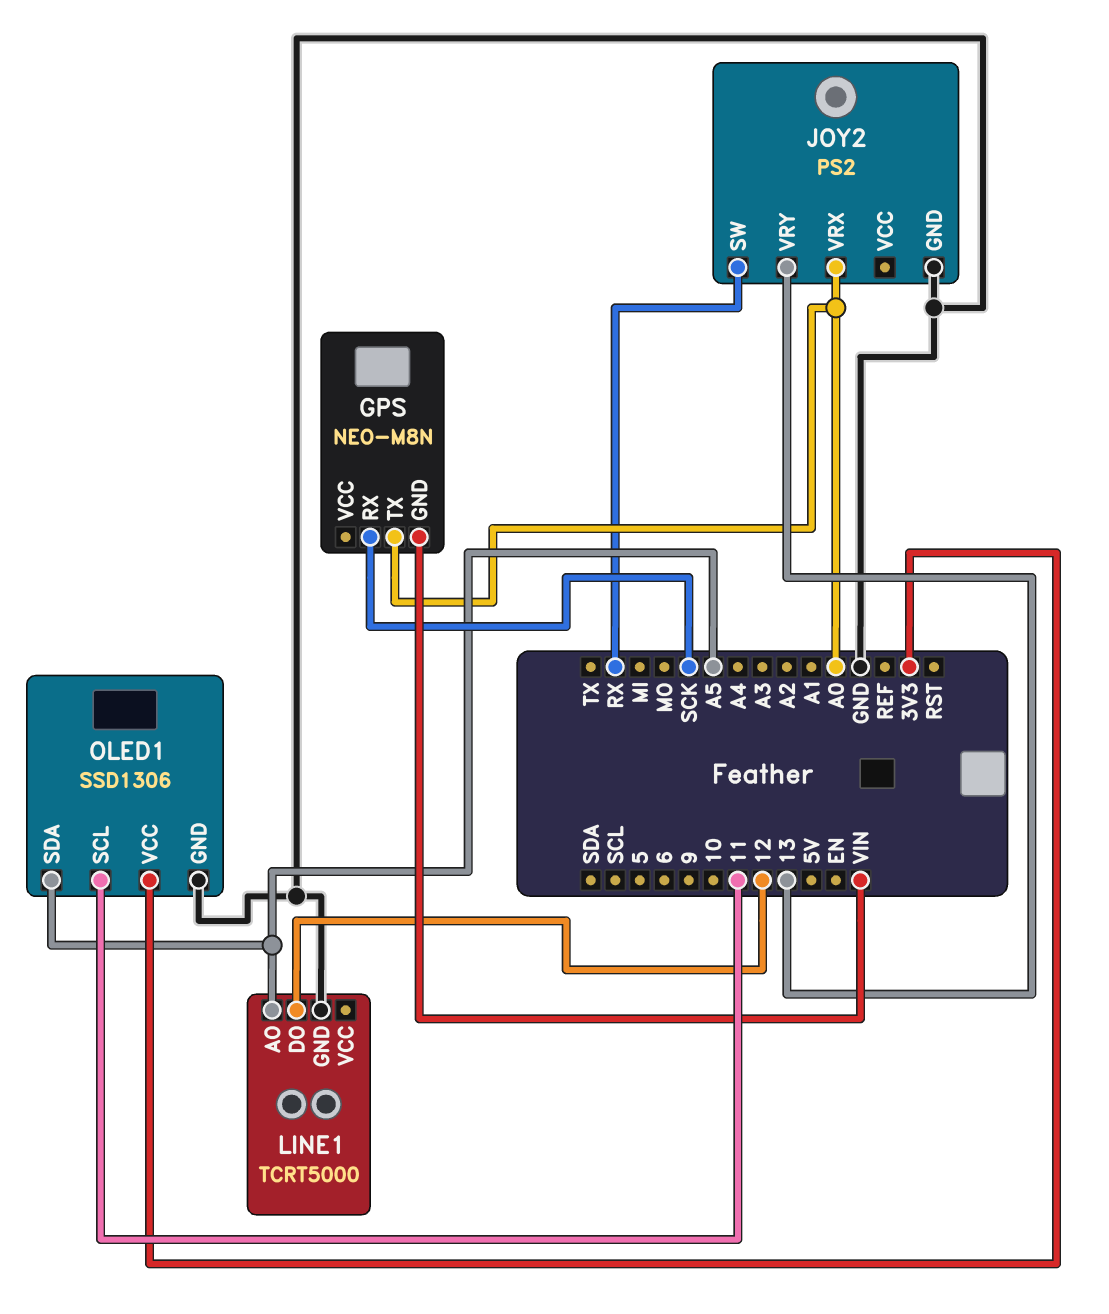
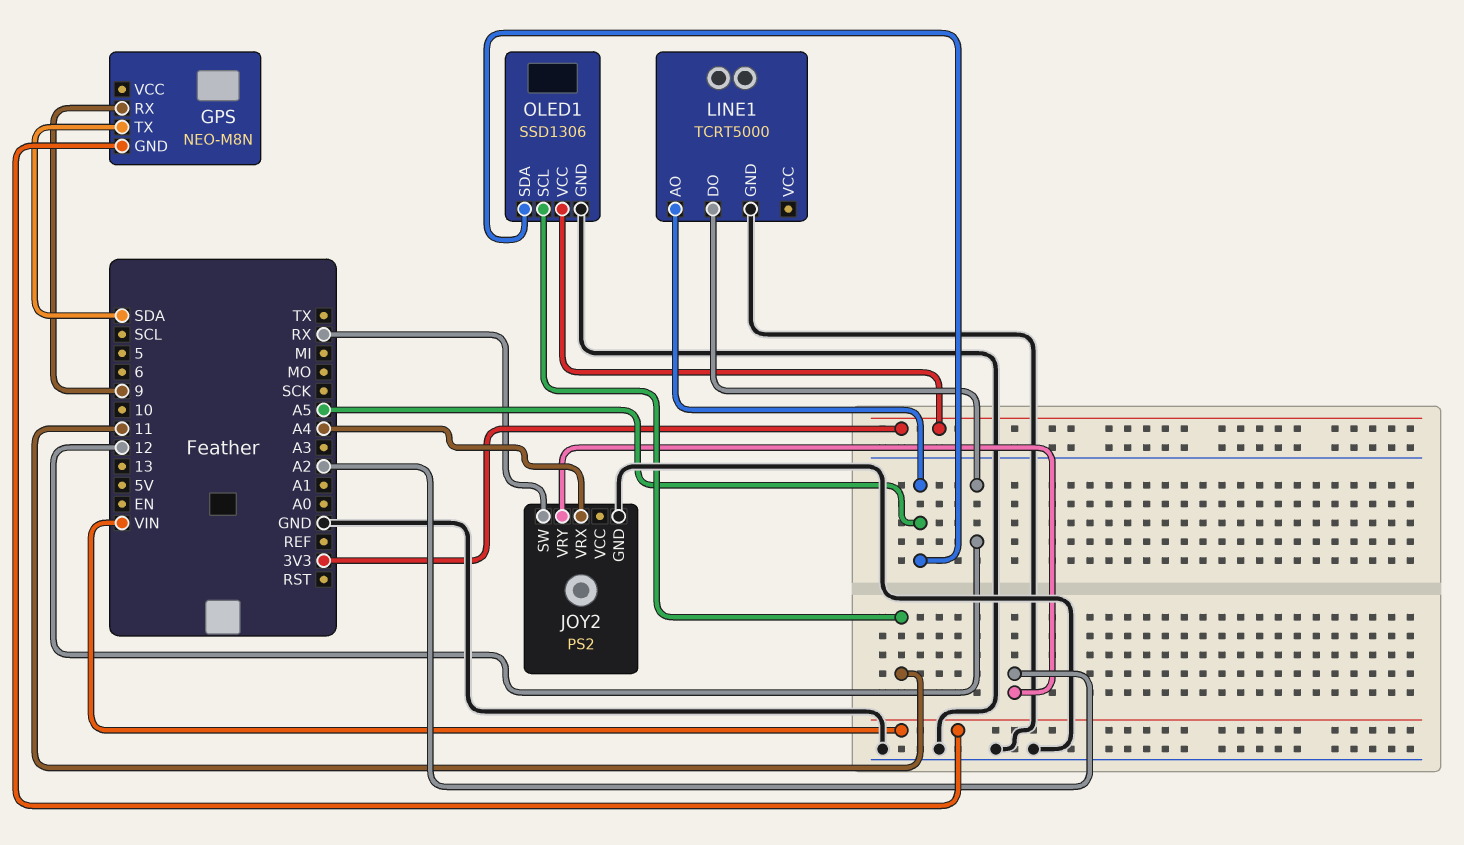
GPS pin RX: SCK -> 9
GPS pin TX: A0 -> SDA
JOY2 pin VRX: A0 -> A4
JOY2 pin VRY: 13 -> A2

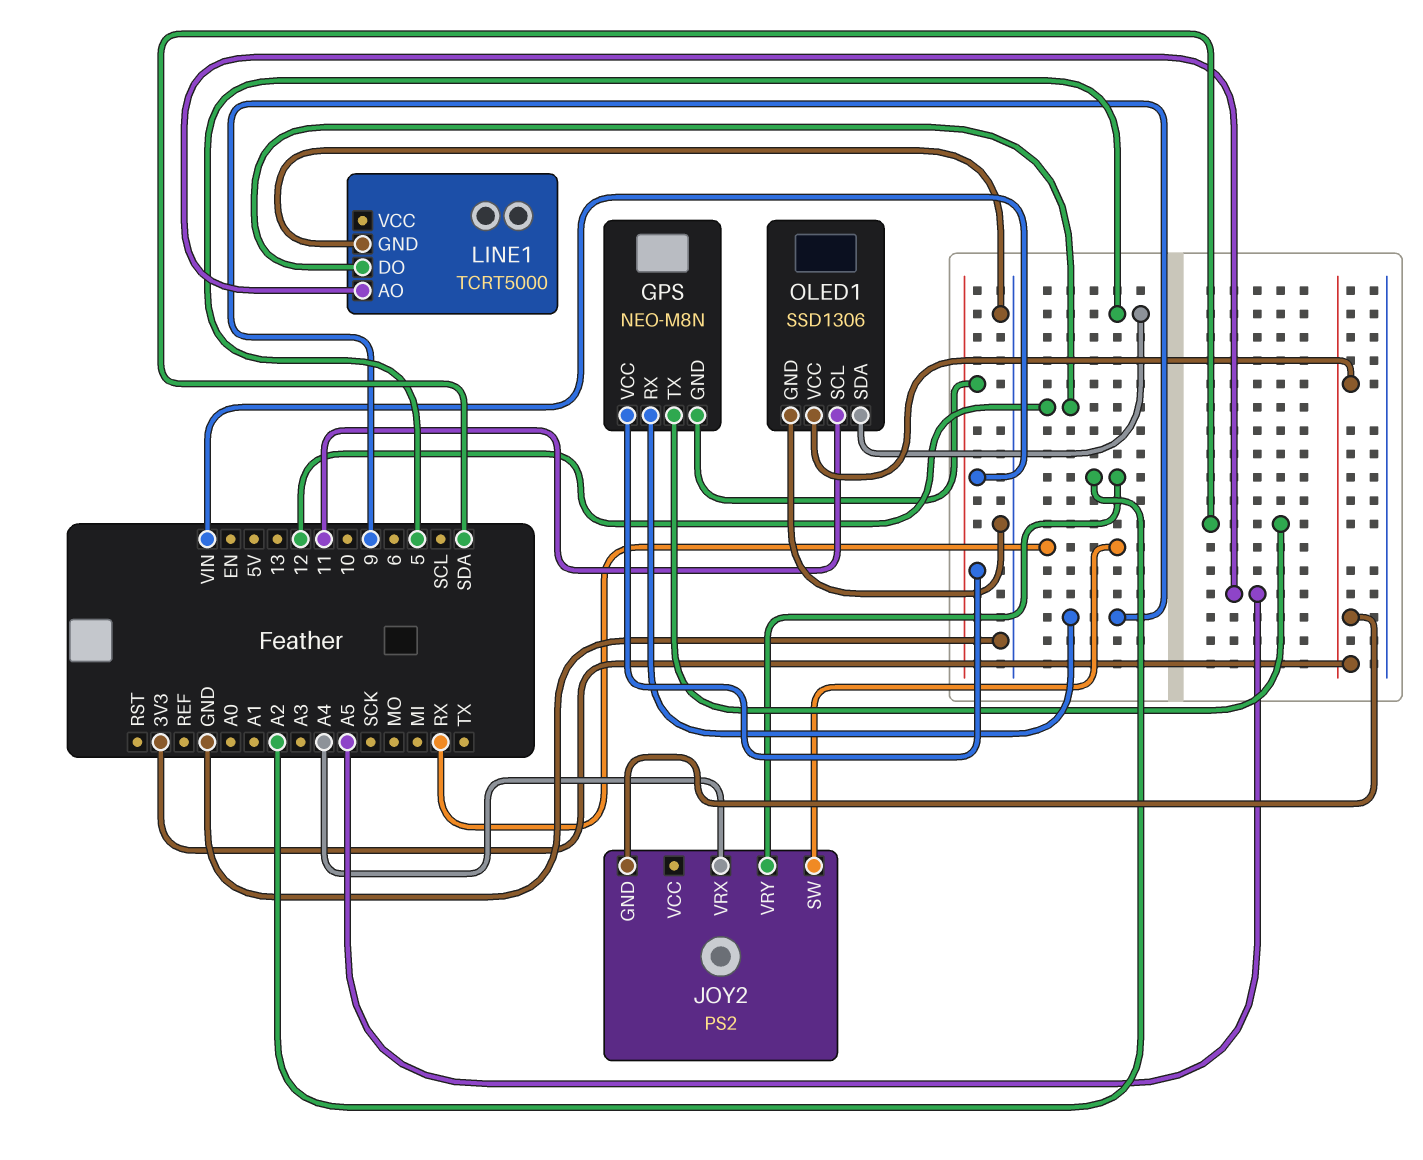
GPS pin VCC: none -> VIN
JOY2 pin GND: GND -> 3V3
OLED1 pin SDA: A5 -> 5

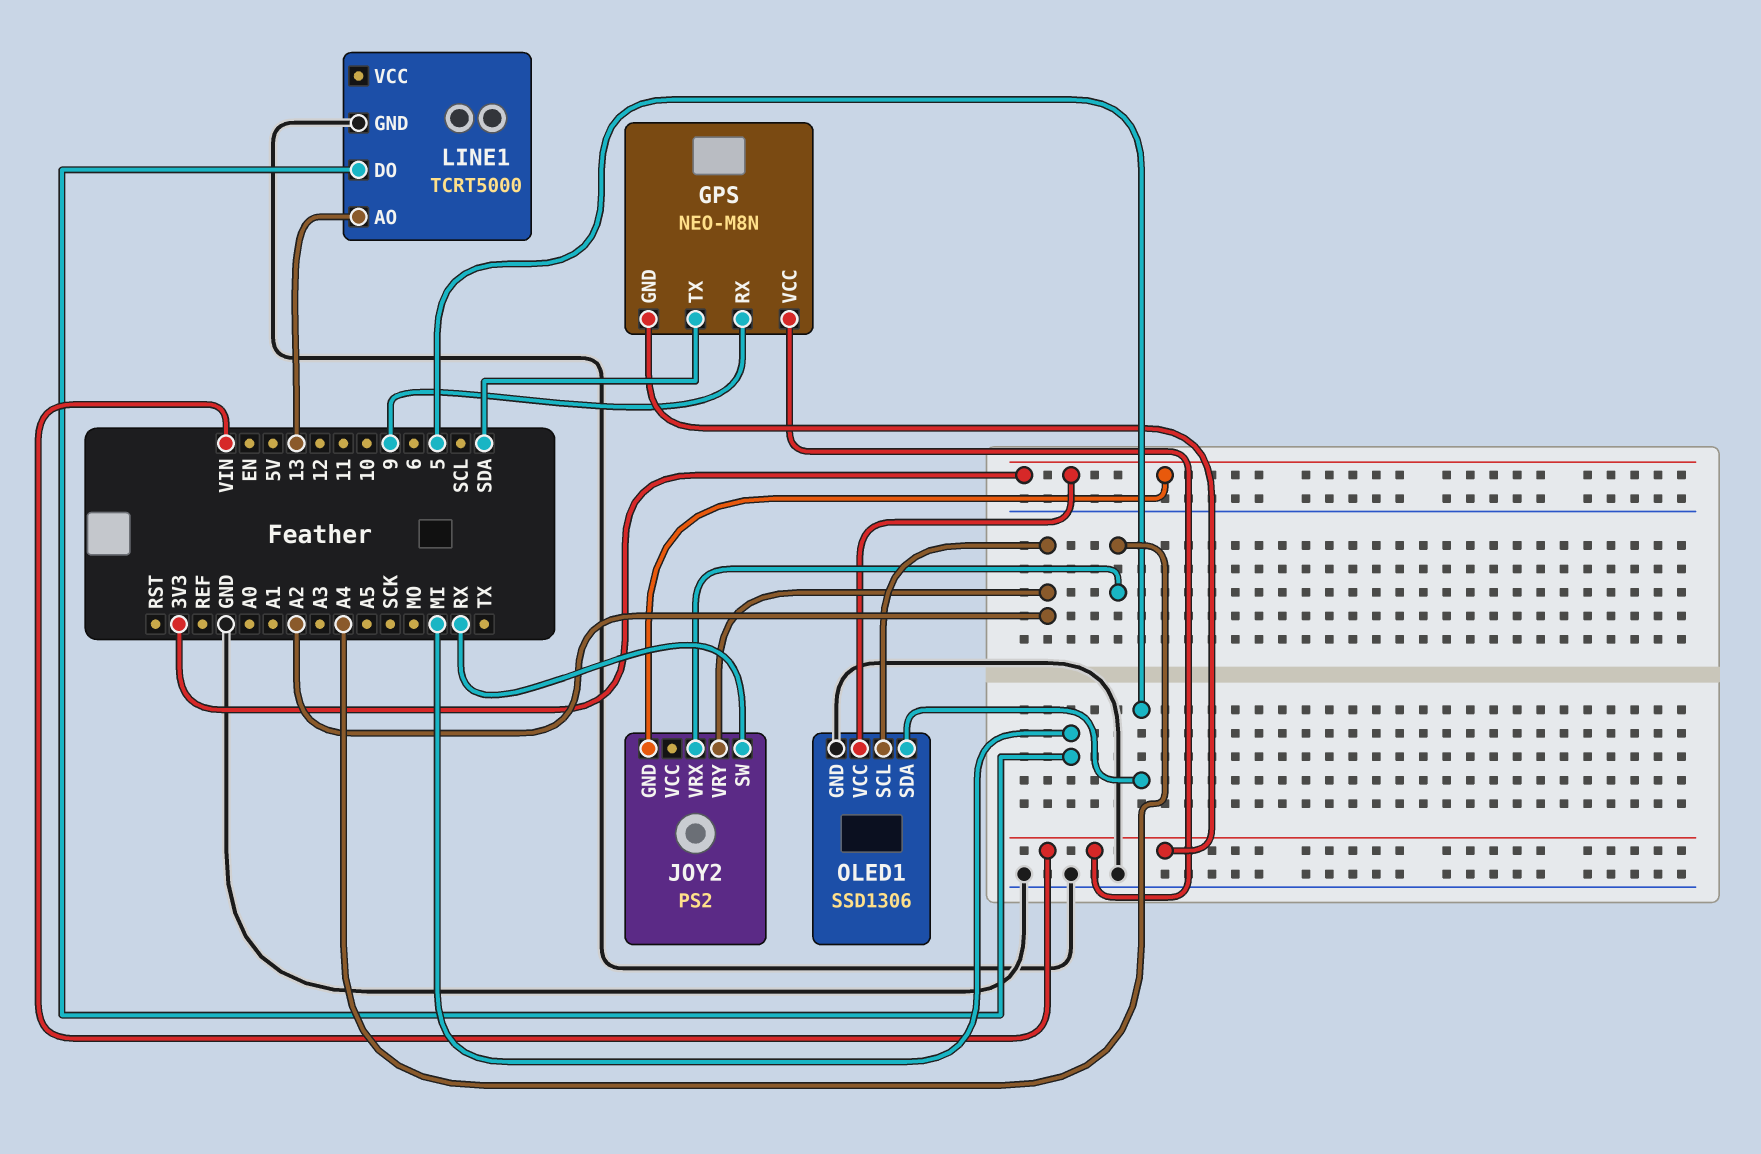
LINE1 pin AO: A5 -> 13
LINE1 pin DO: 12 -> MI
OLED1 pin SCL: 11 -> A2

